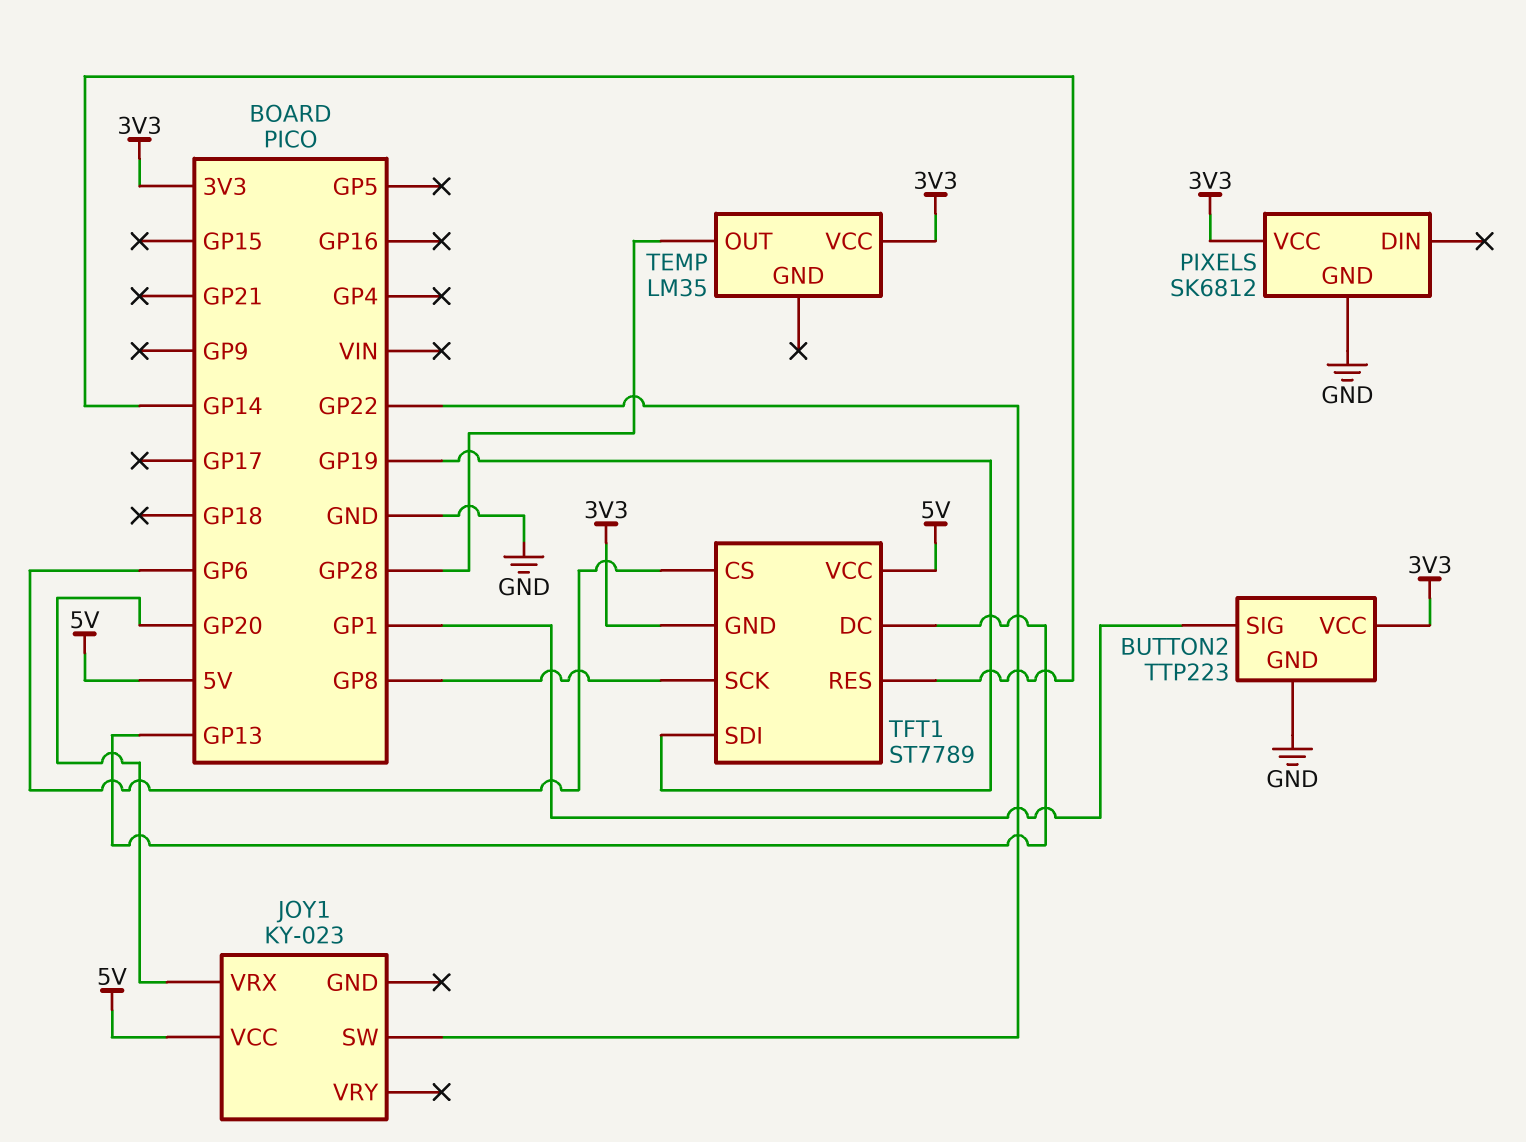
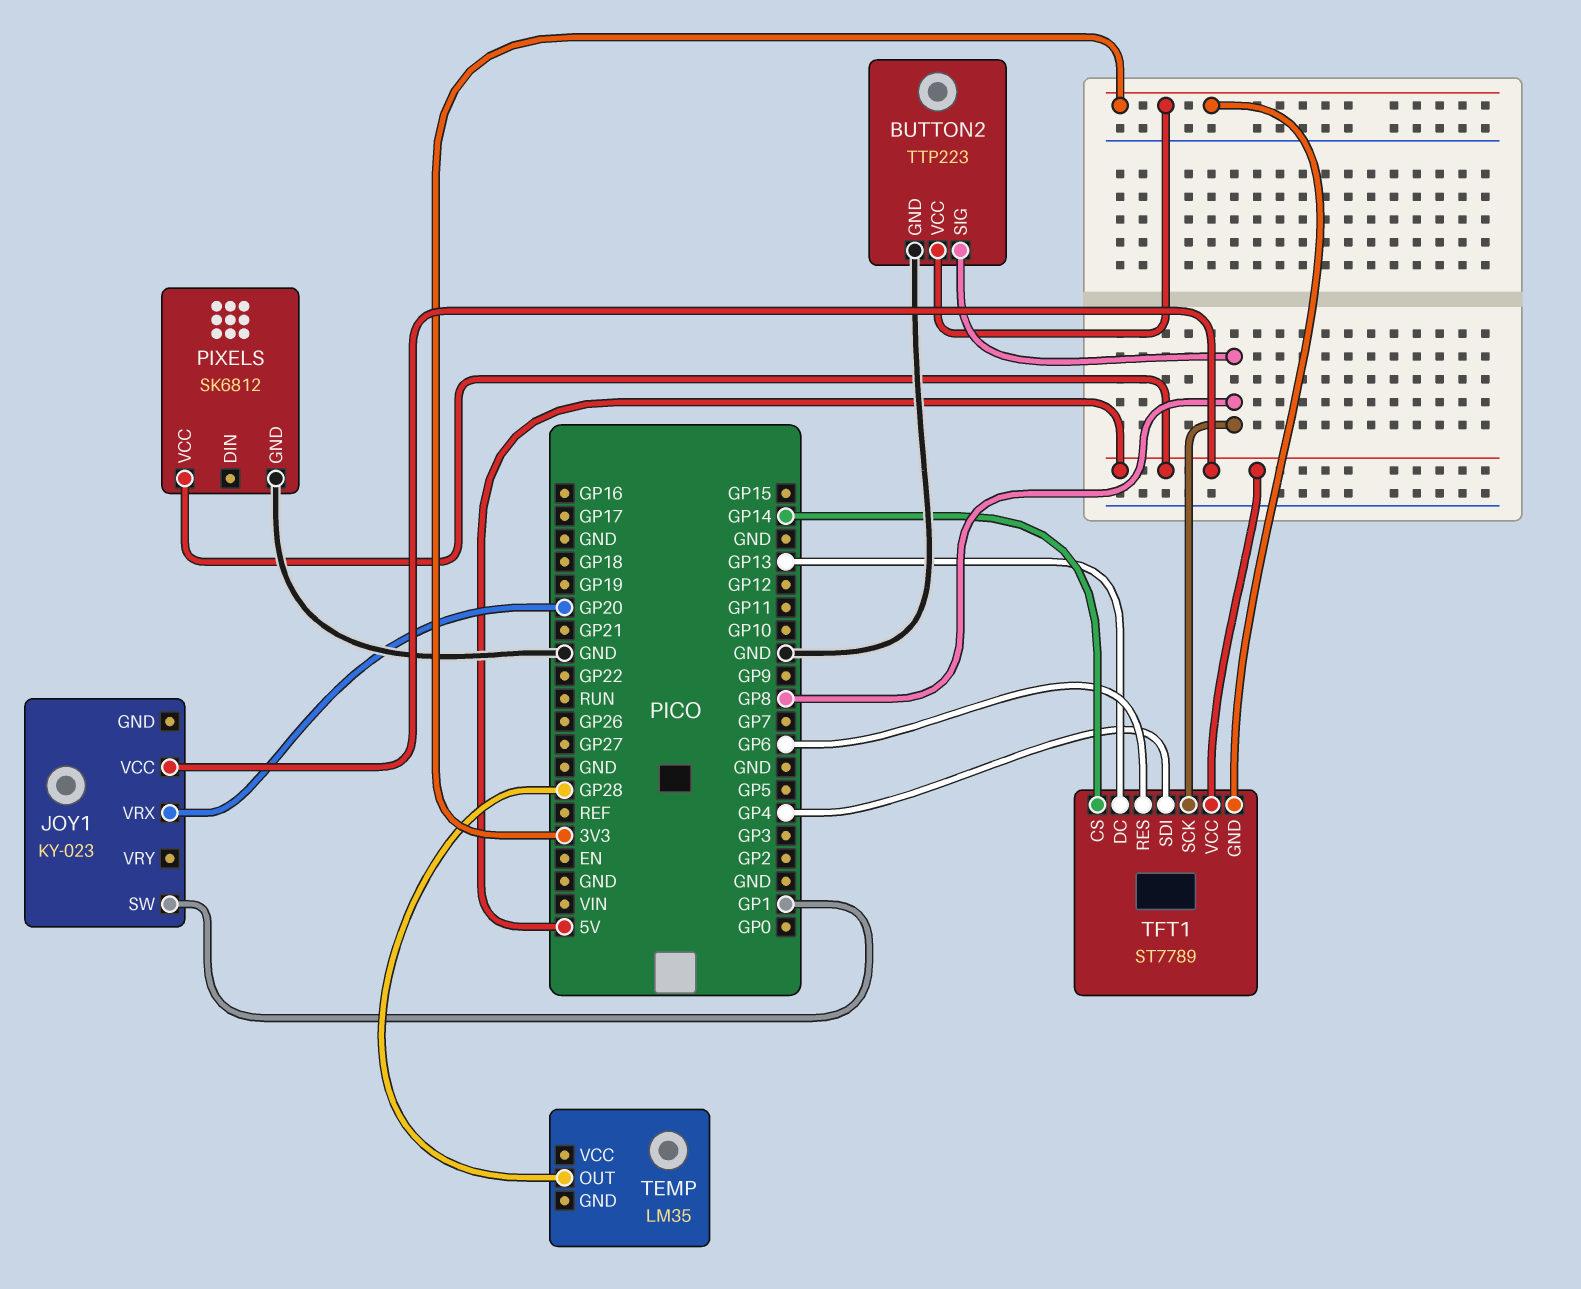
BUTTON2 pin SIG: GP1 -> GP8
JOY1 pin SW: GP22 -> GP1
PIXELS pin VCC: 3V3 -> 5V
TEMP pin VCC: 3V3 -> none
TFT1 pin CS: GP6 -> GP14
TFT1 pin RES: GP14 -> GP6
TFT1 pin SDI: GP19 -> GP4

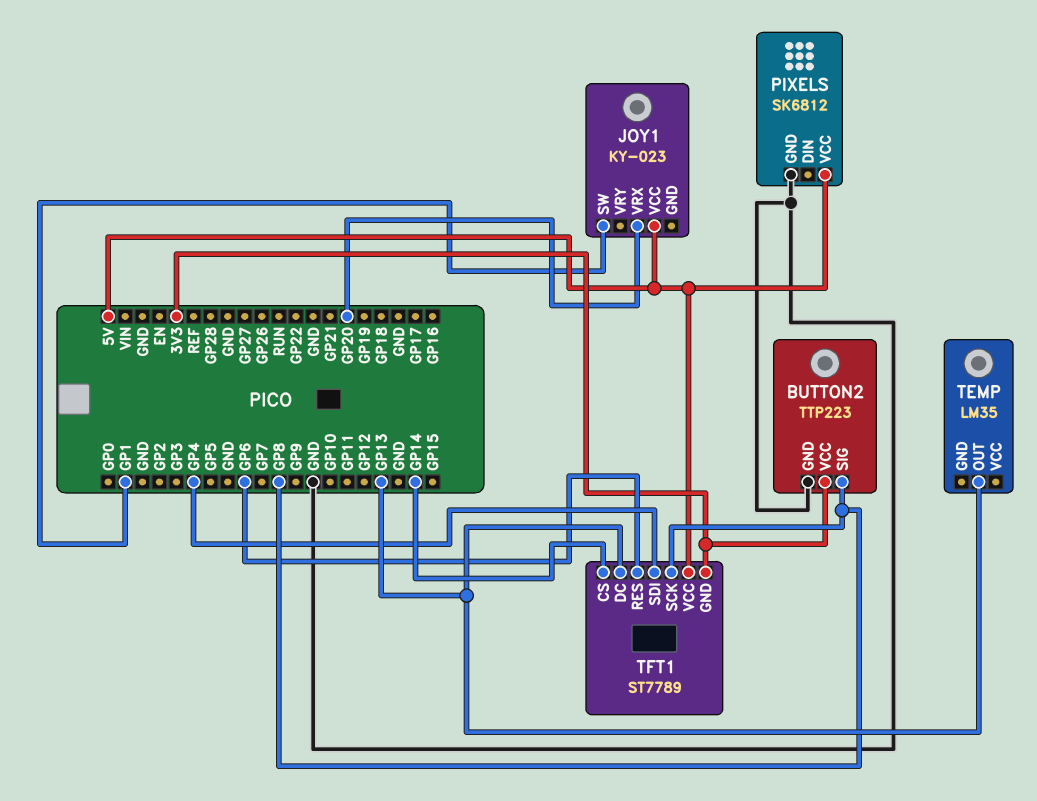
TEMP pin OUT: GP28 -> GP13

